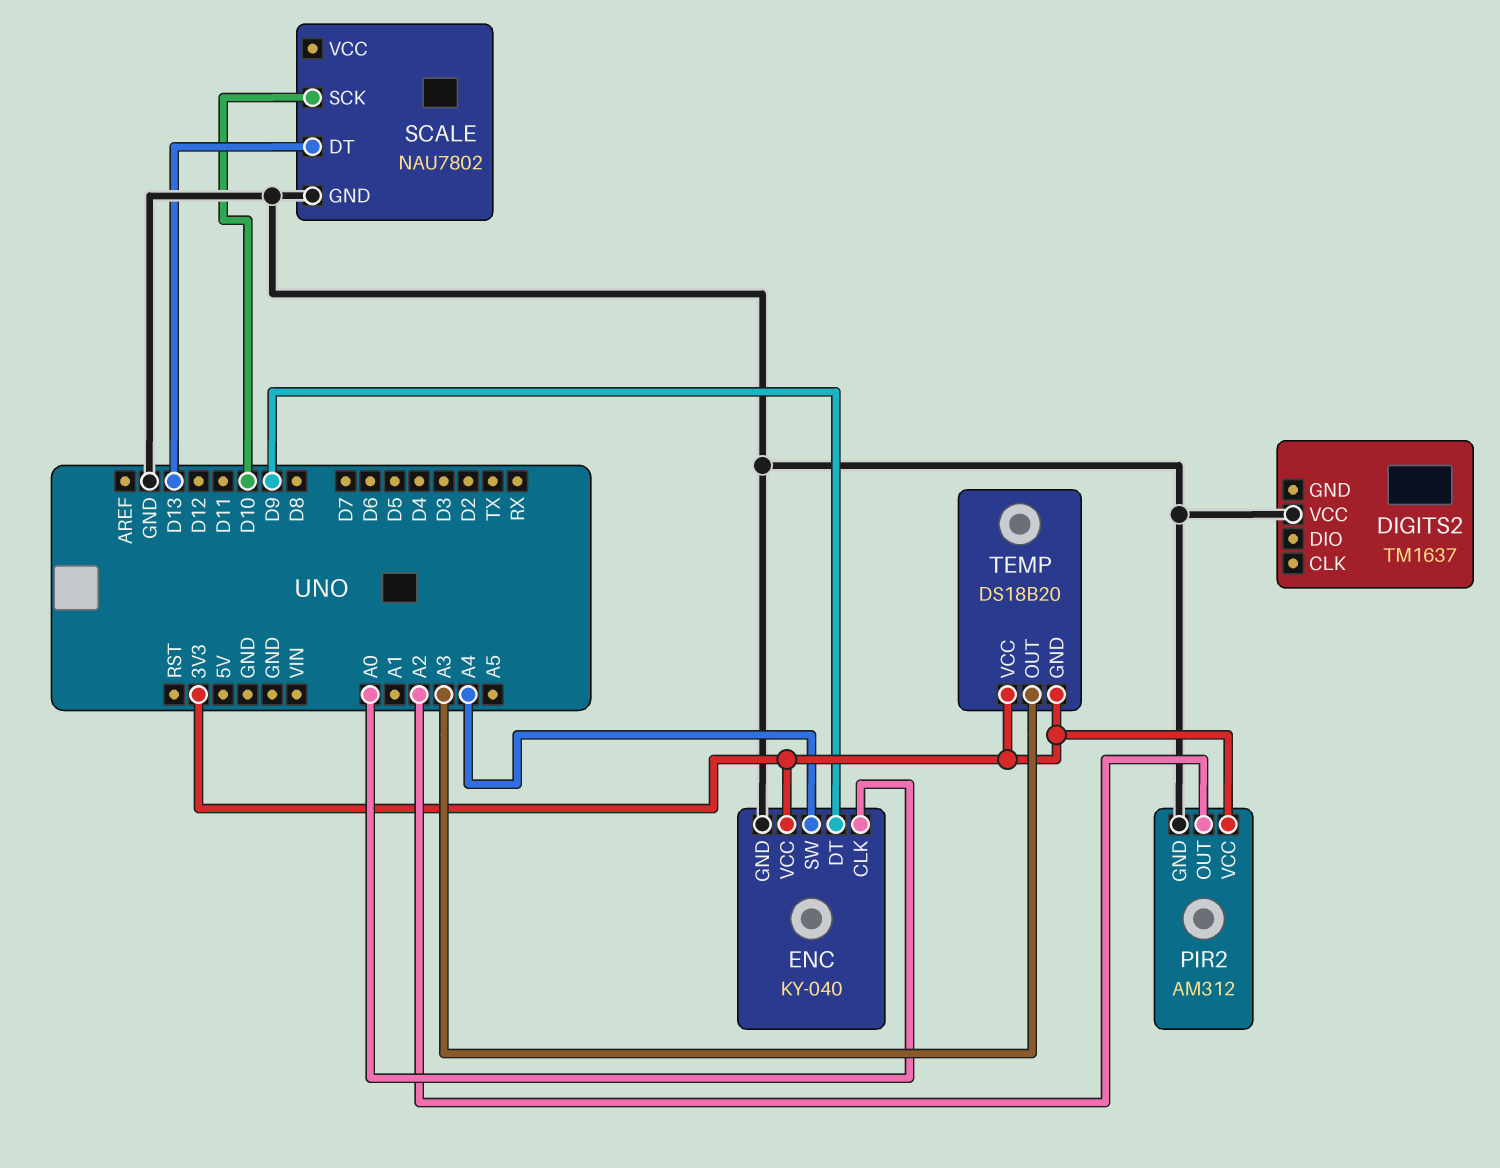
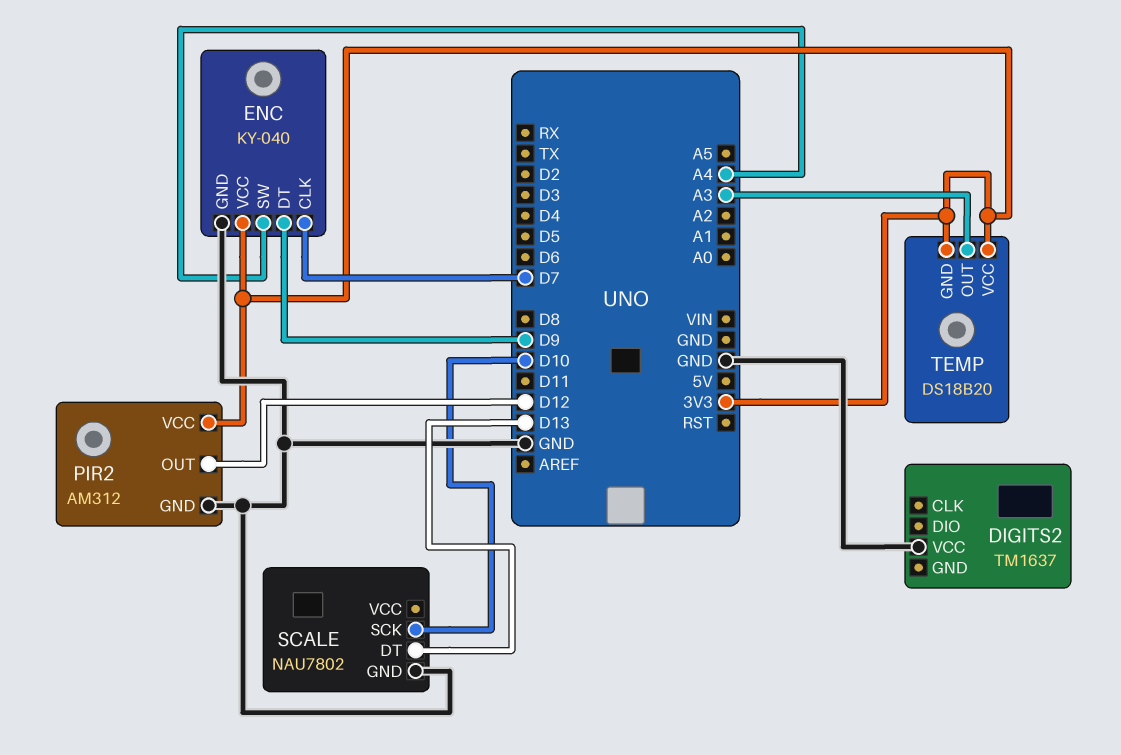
ENC pin CLK: A0 -> D7
PIR2 pin OUT: A2 -> D12

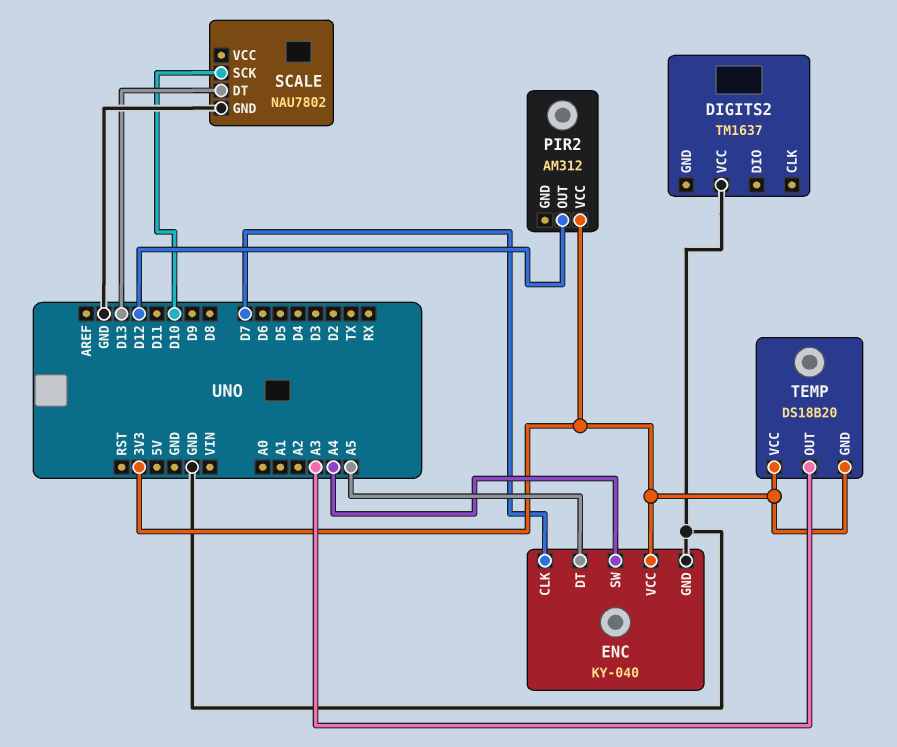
ENC pin DT: D9 -> A5
PIR2 pin GND: GND -> none

